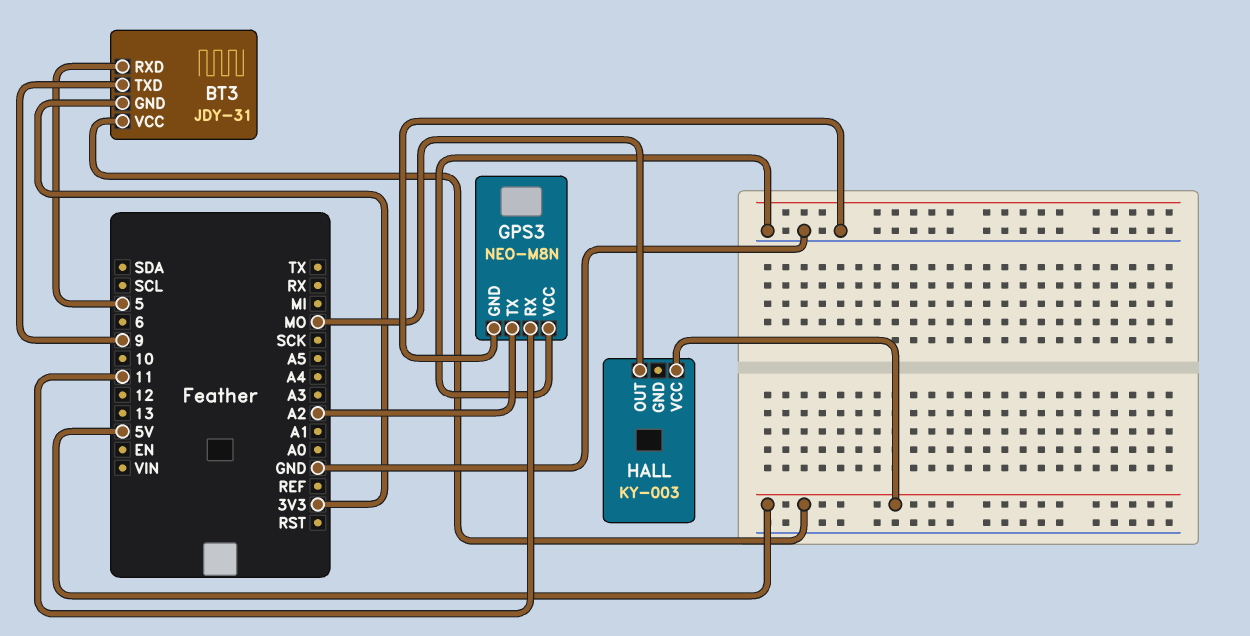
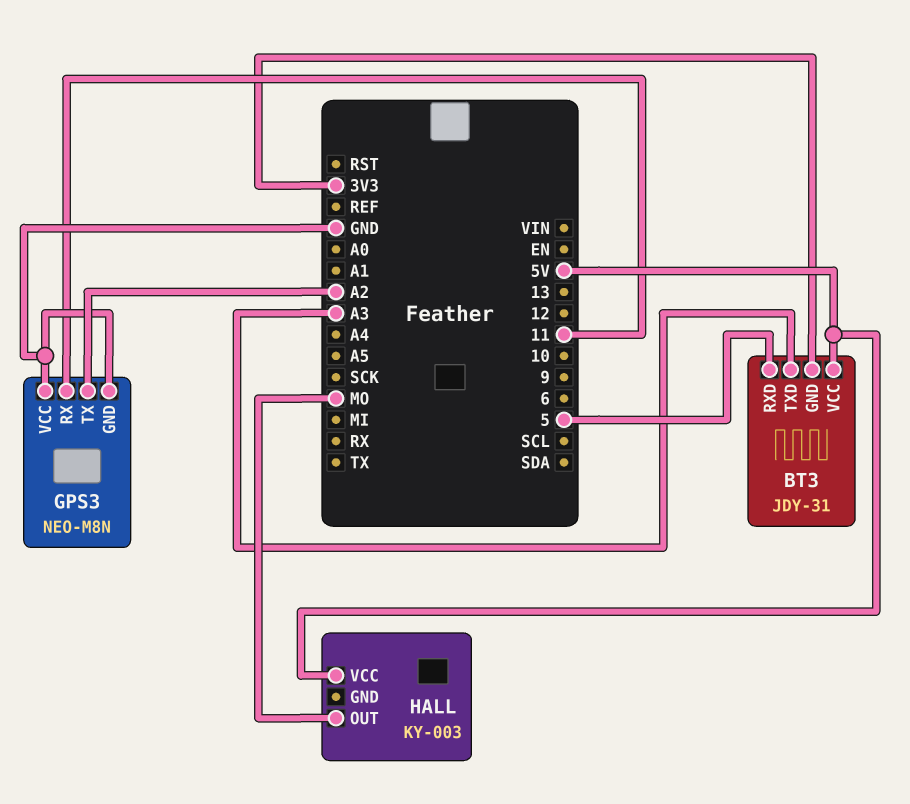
BT3 pin TXD: 9 -> A3

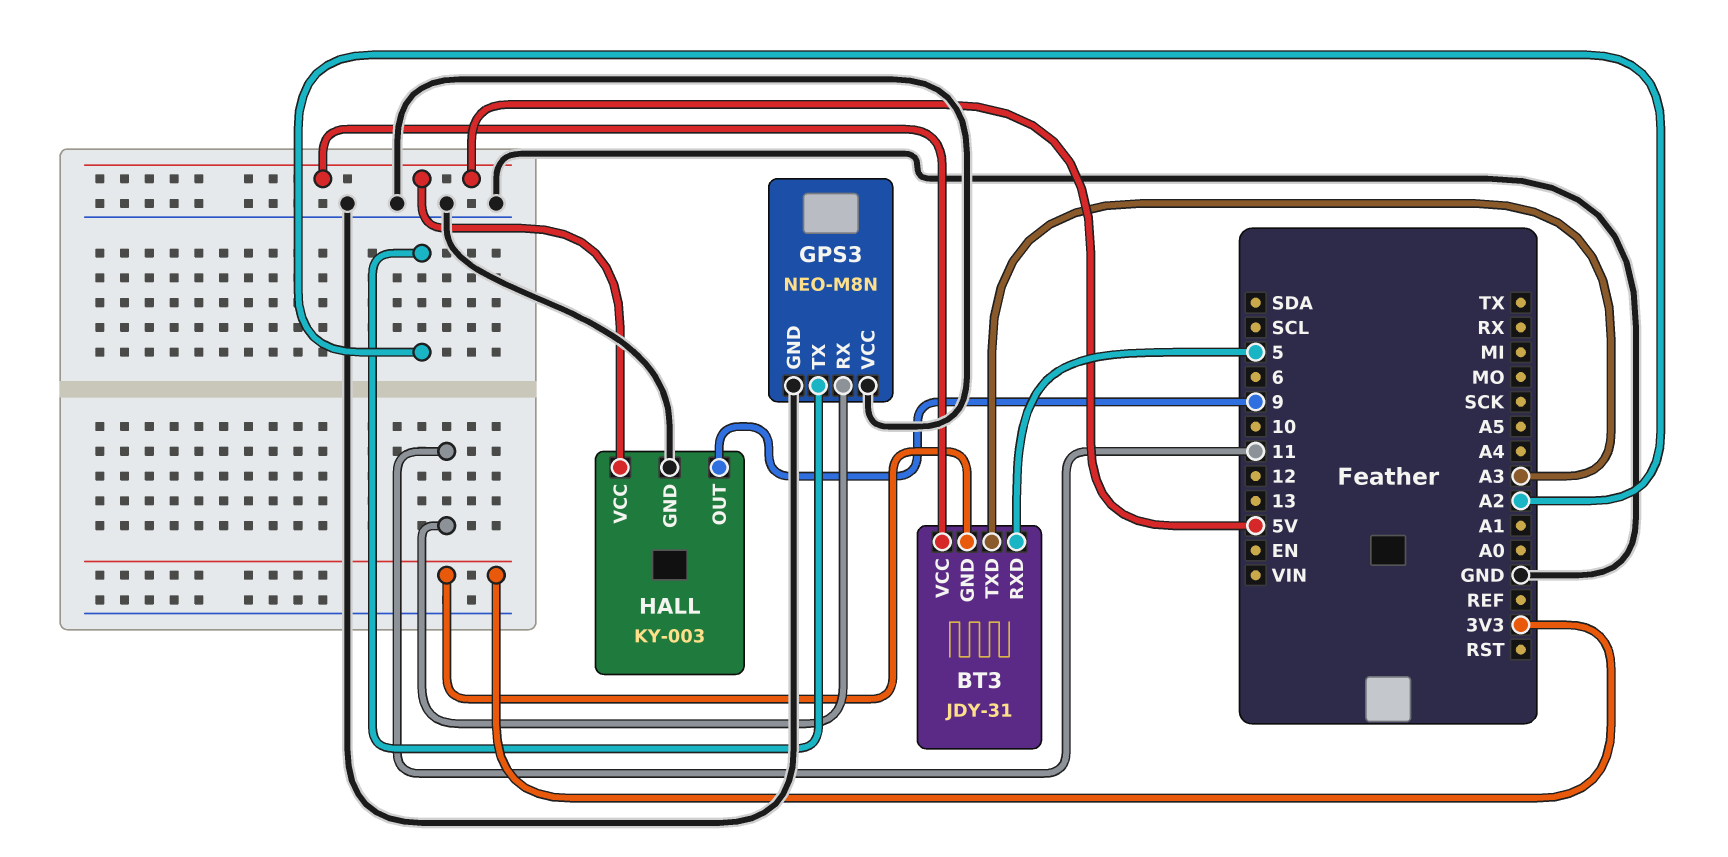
HALL pin GND: none -> GND
HALL pin OUT: MO -> 9

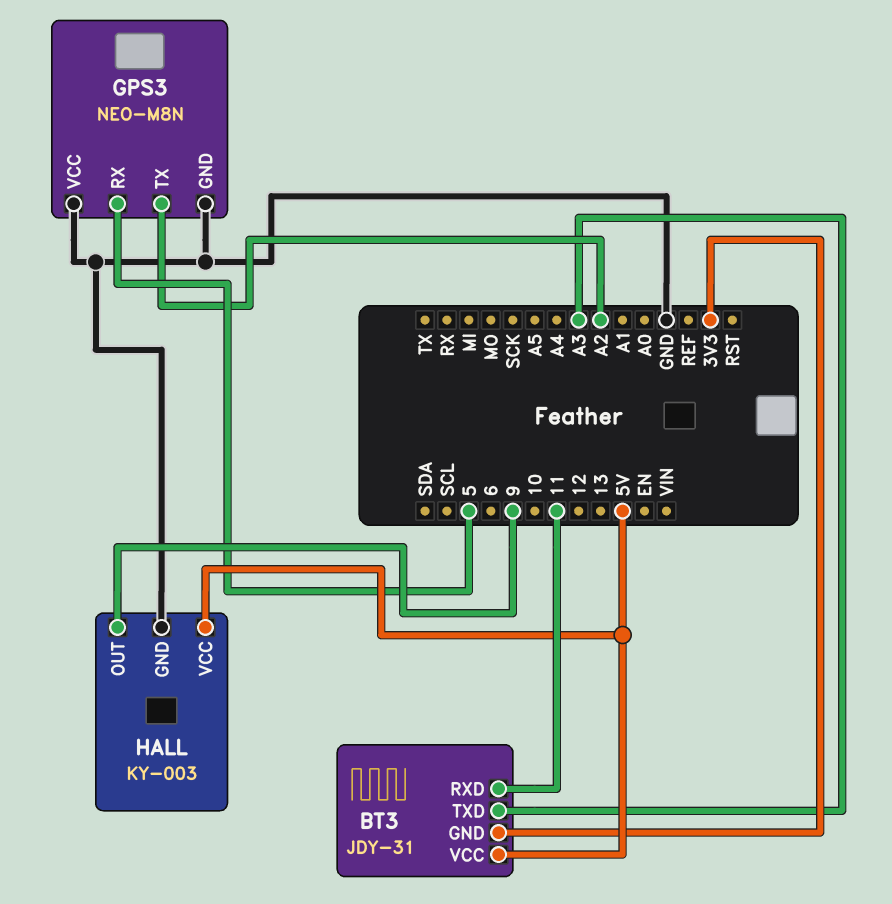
BT3 pin RXD: 5 -> 11
GPS3 pin RX: 11 -> 5

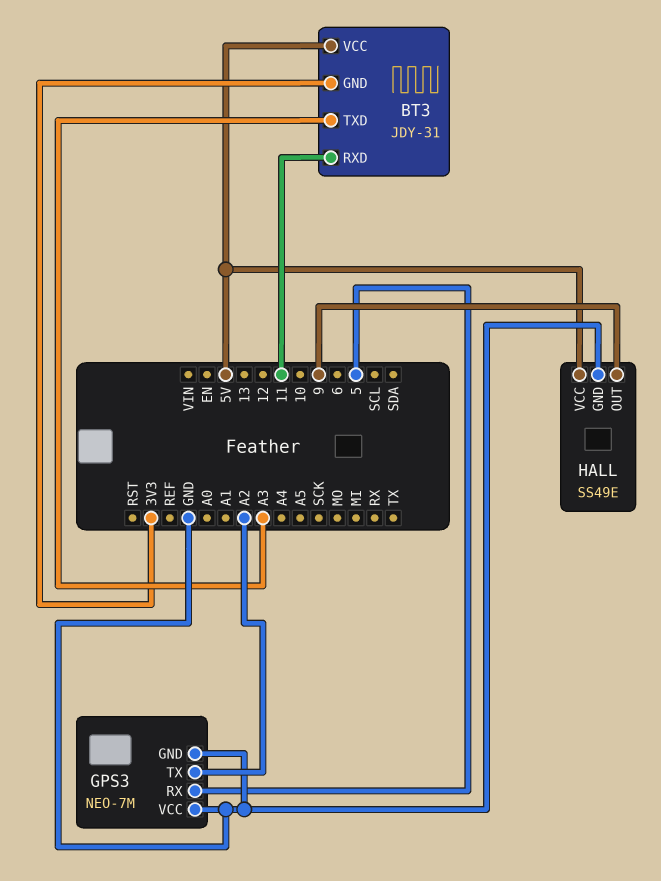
GPS3: NEO-M8N -> NEO-7M
HALL: KY-003 -> SS49E

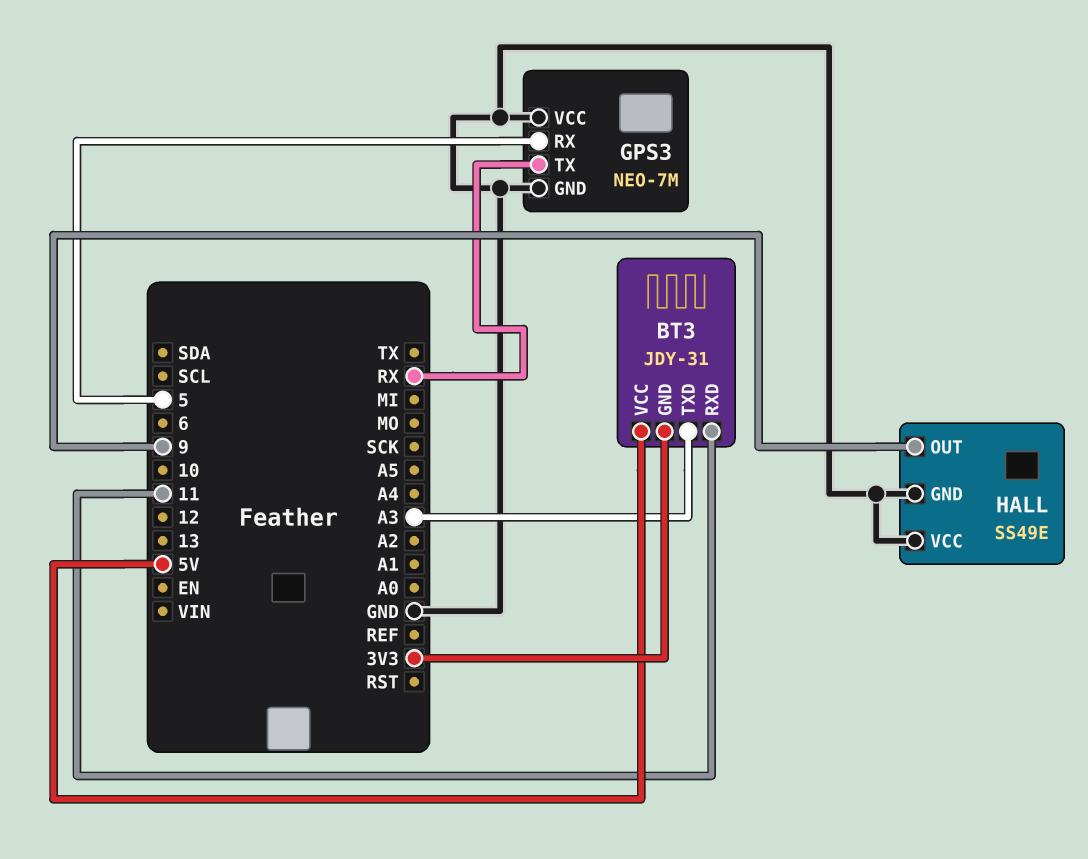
GPS3 pin TX: A2 -> RX
HALL pin VCC: 5V -> GND

